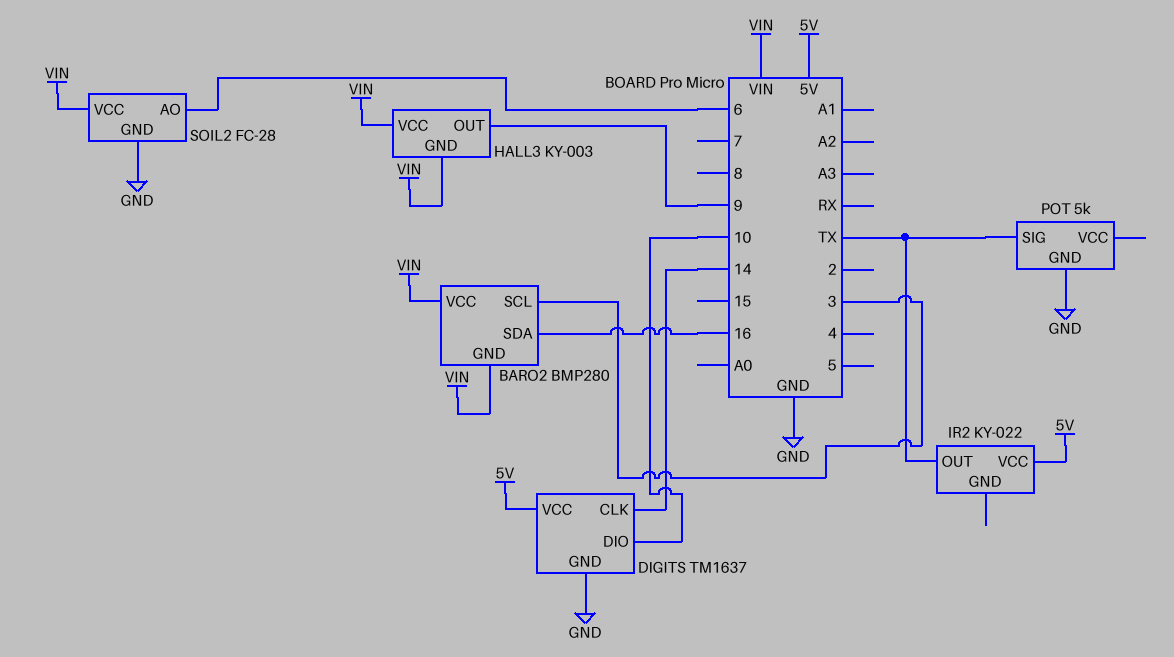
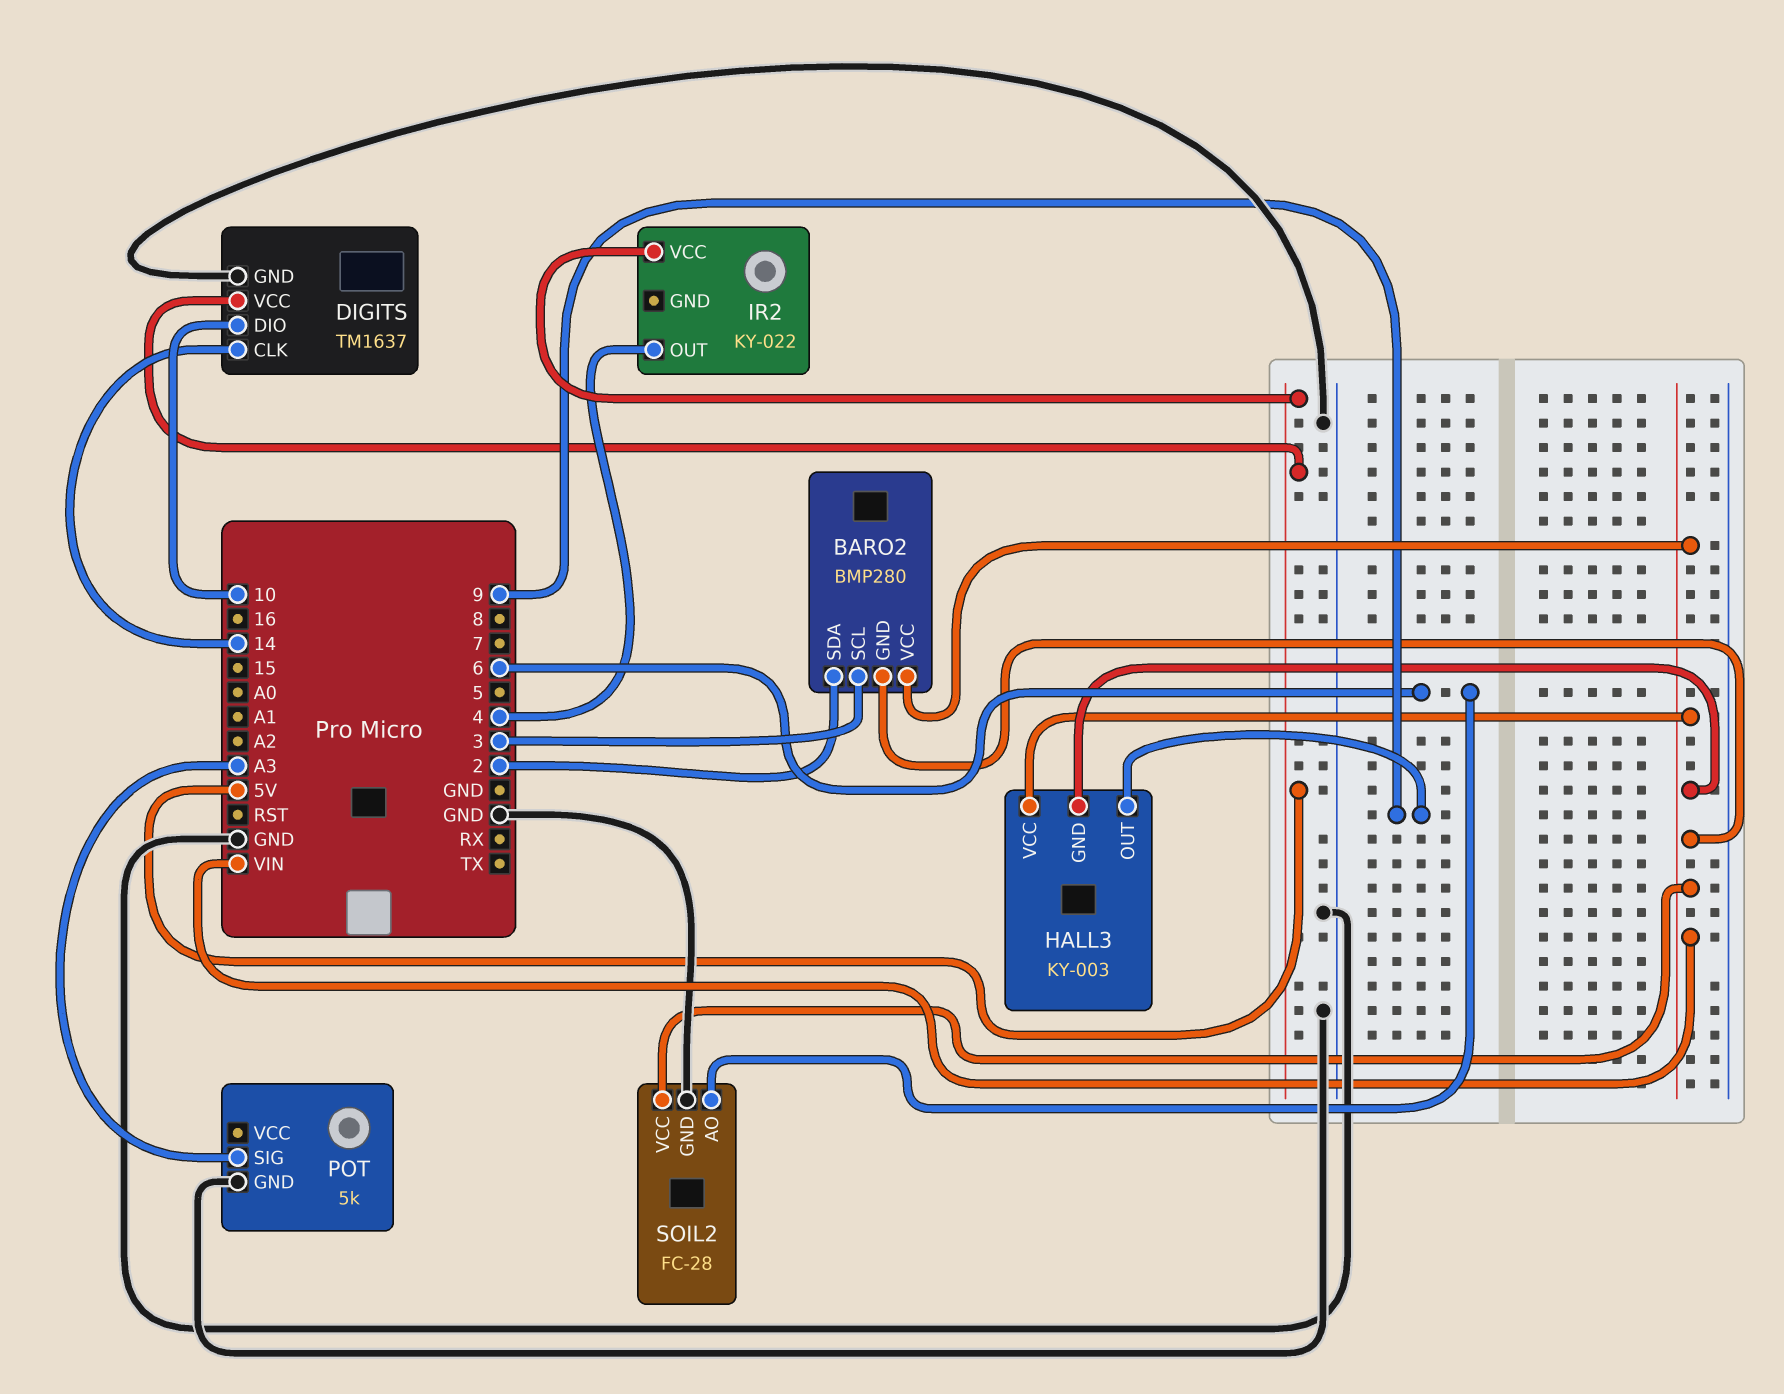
BARO2 pin SDA: 16 -> 2
IR2 pin OUT: TX -> 4
POT pin SIG: TX -> A3

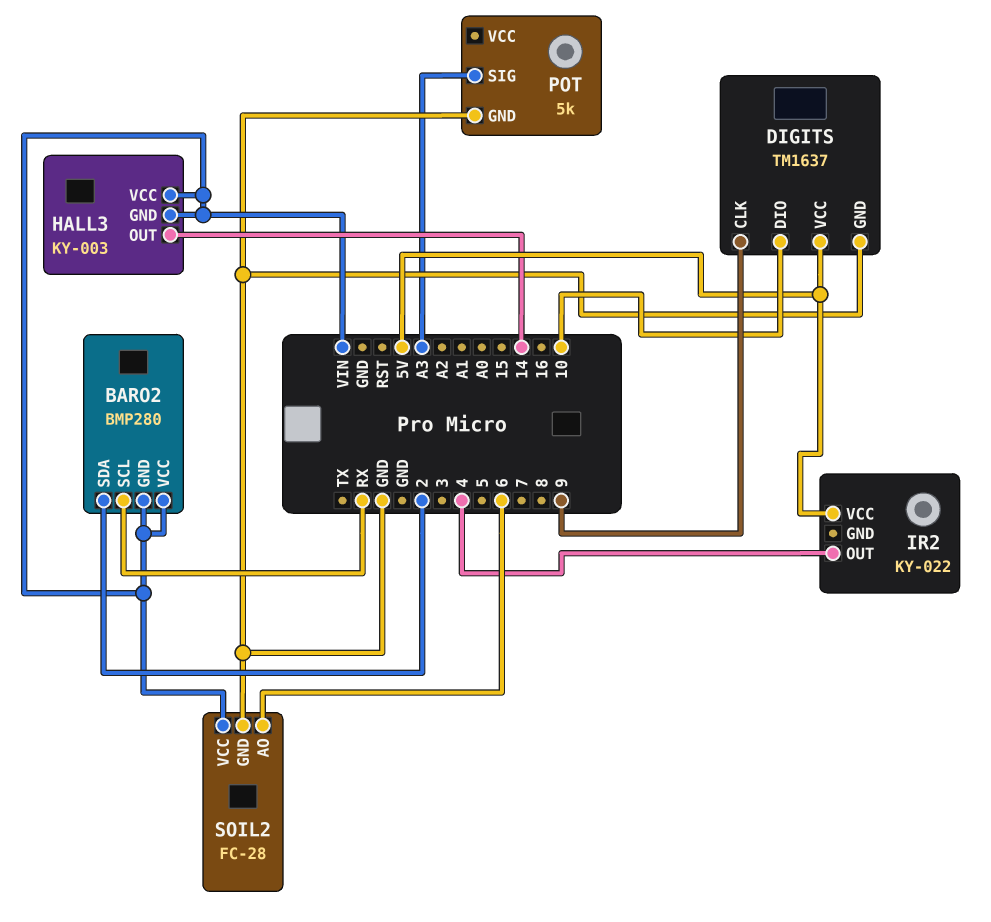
BARO2 pin SCL: 3 -> RX
DIGITS pin CLK: 14 -> 9
HALL3 pin OUT: 9 -> 14

